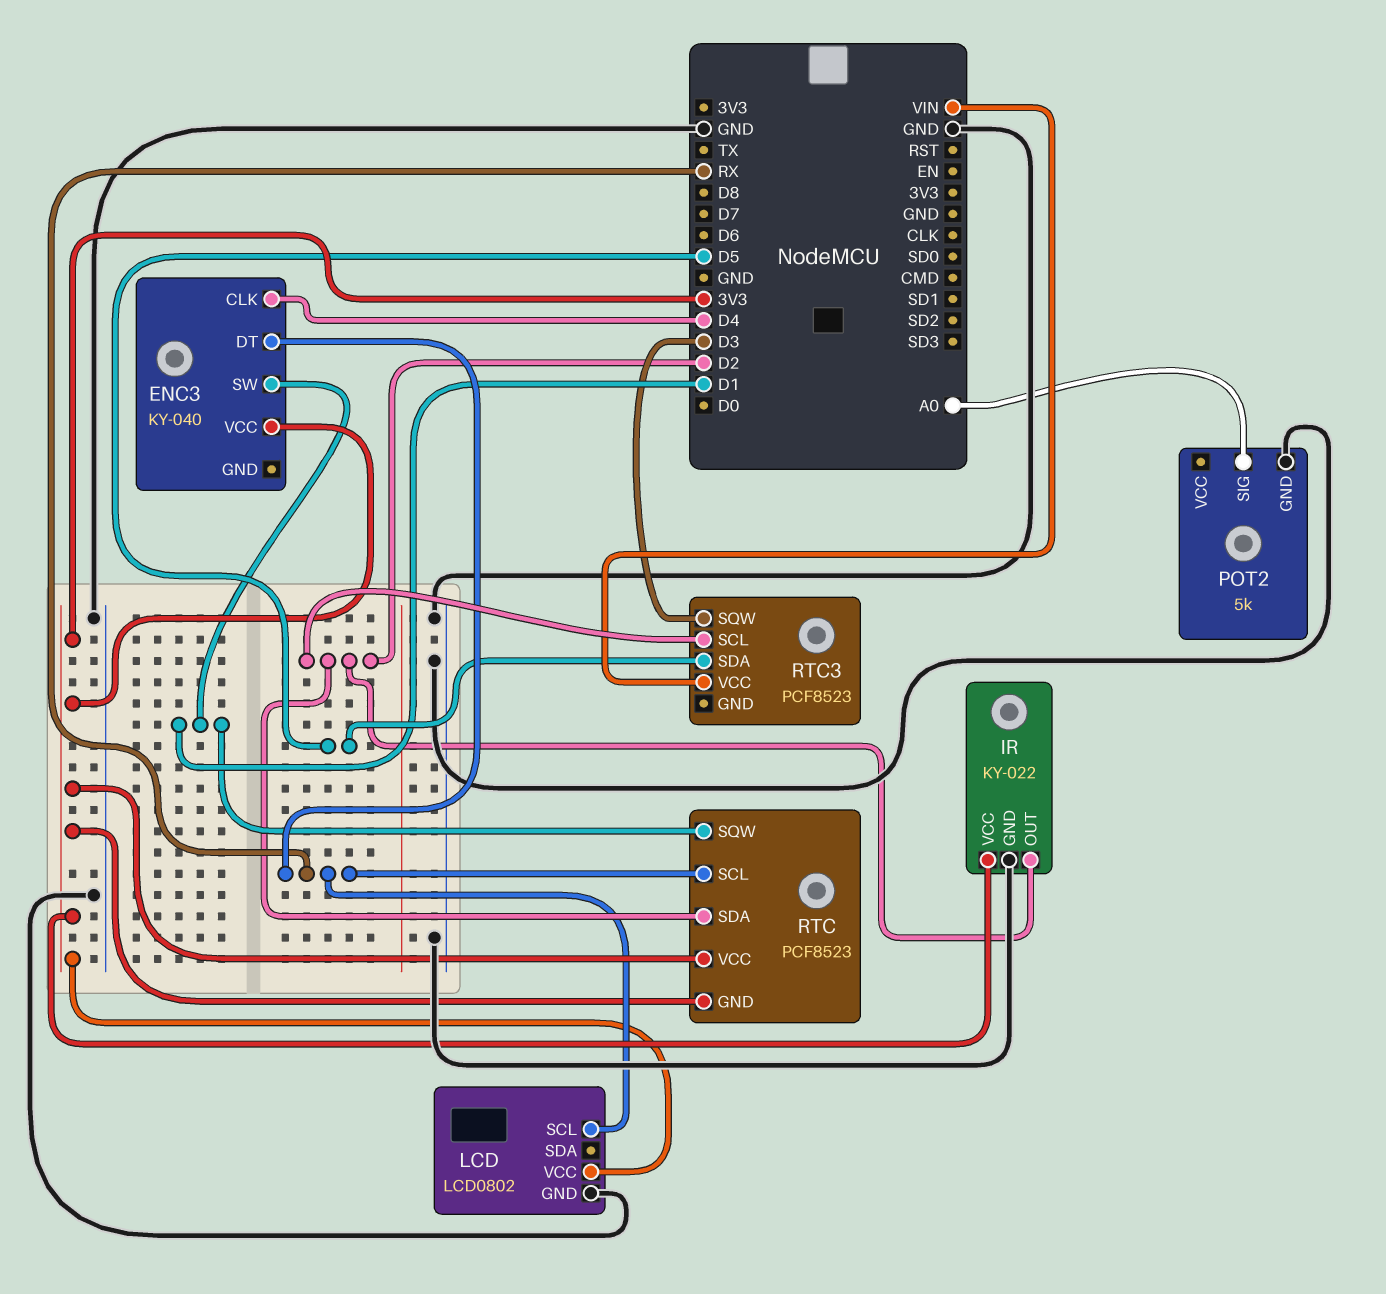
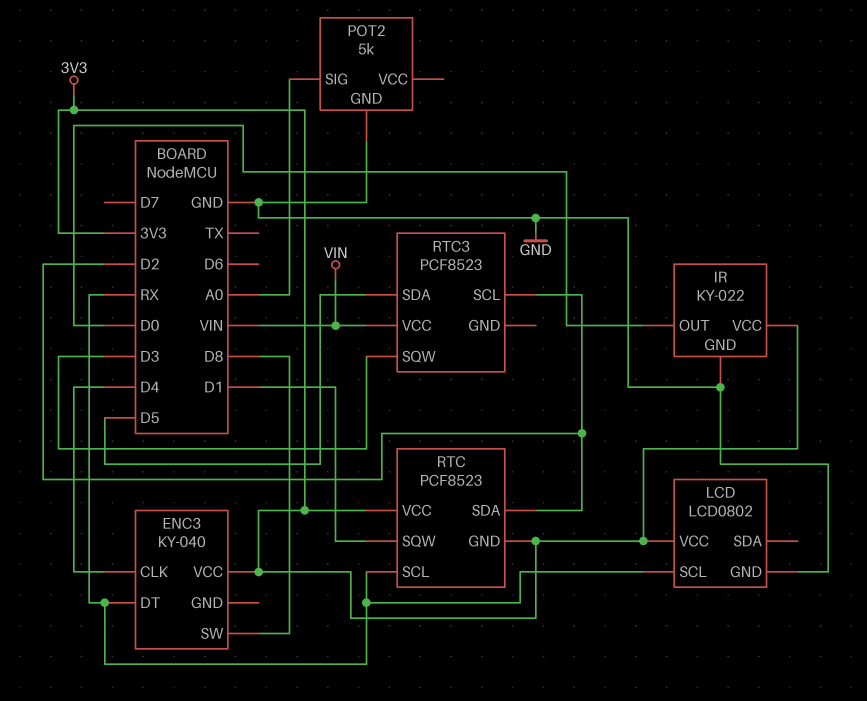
ENC3 pin SW: D1 -> D8
IR pin OUT: D2 -> D0

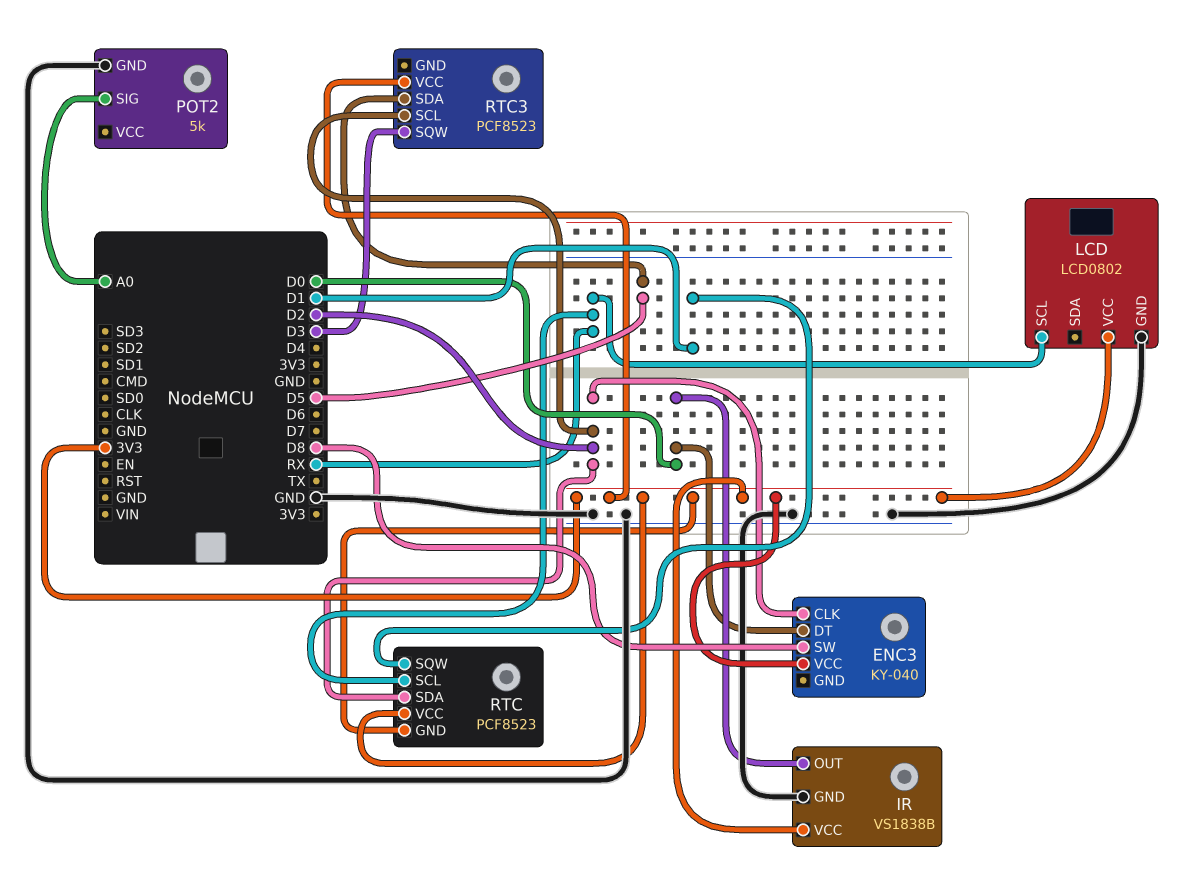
ENC3 pin CLK: D4 -> D2
ENC3 pin DT: RX -> D0
IR: KY-022 -> VS1838B
RTC3 pin VCC: VIN -> 3V3

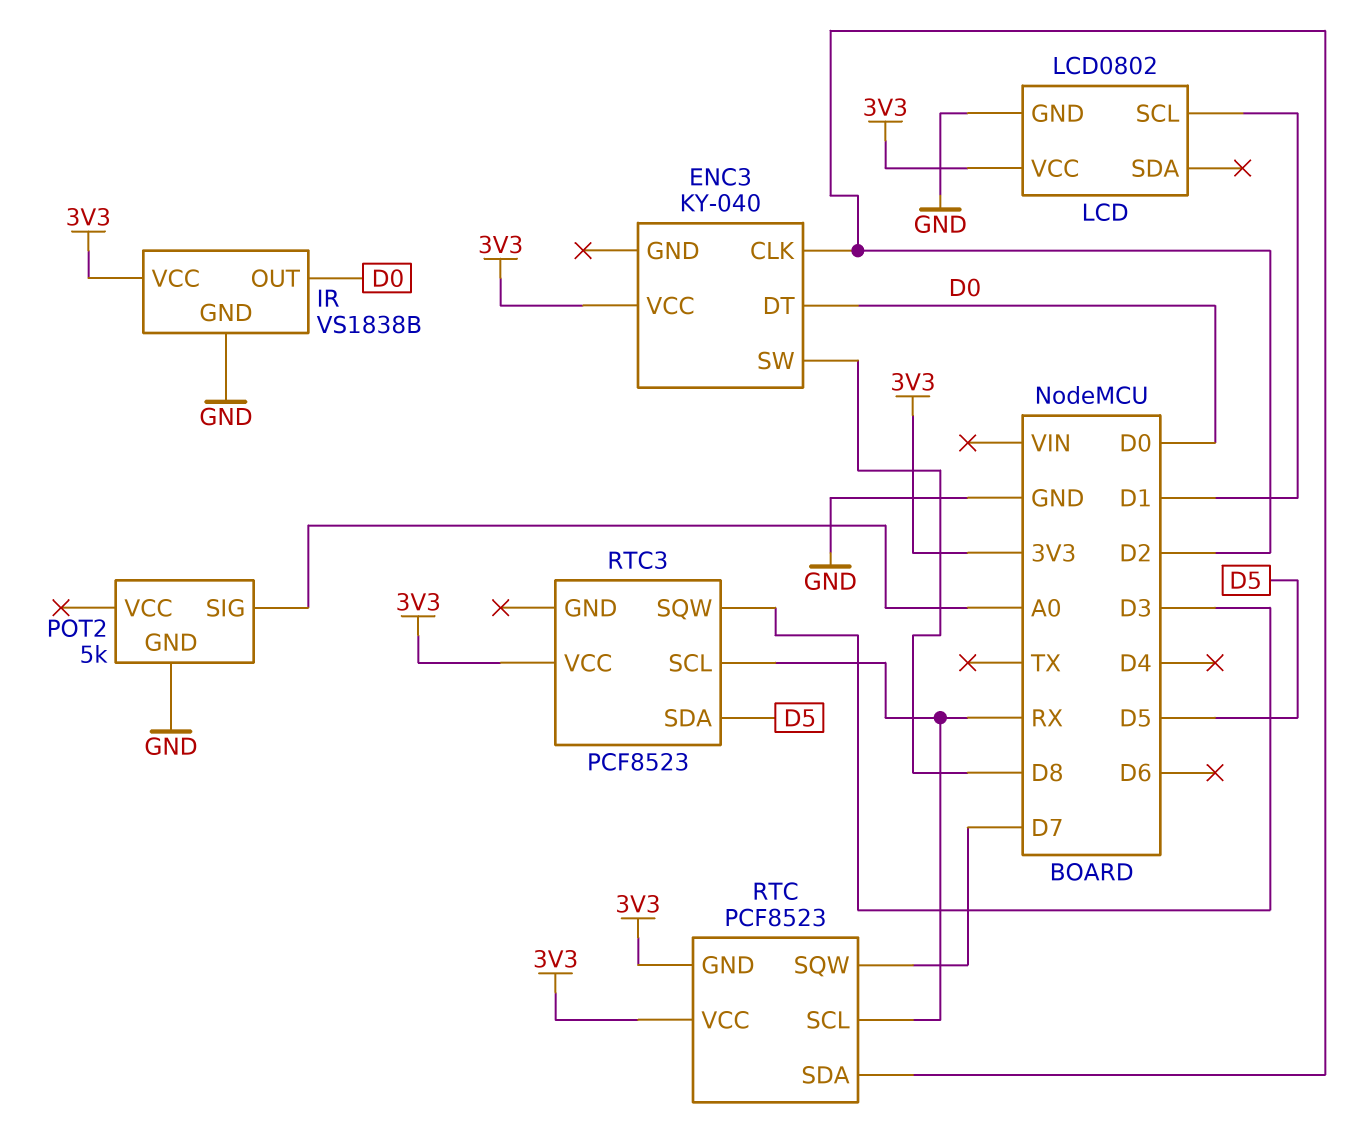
LCD pin SCL: RX -> D1
RTC pin SQW: D1 -> D7
RTC3 pin SCL: D2 -> RX

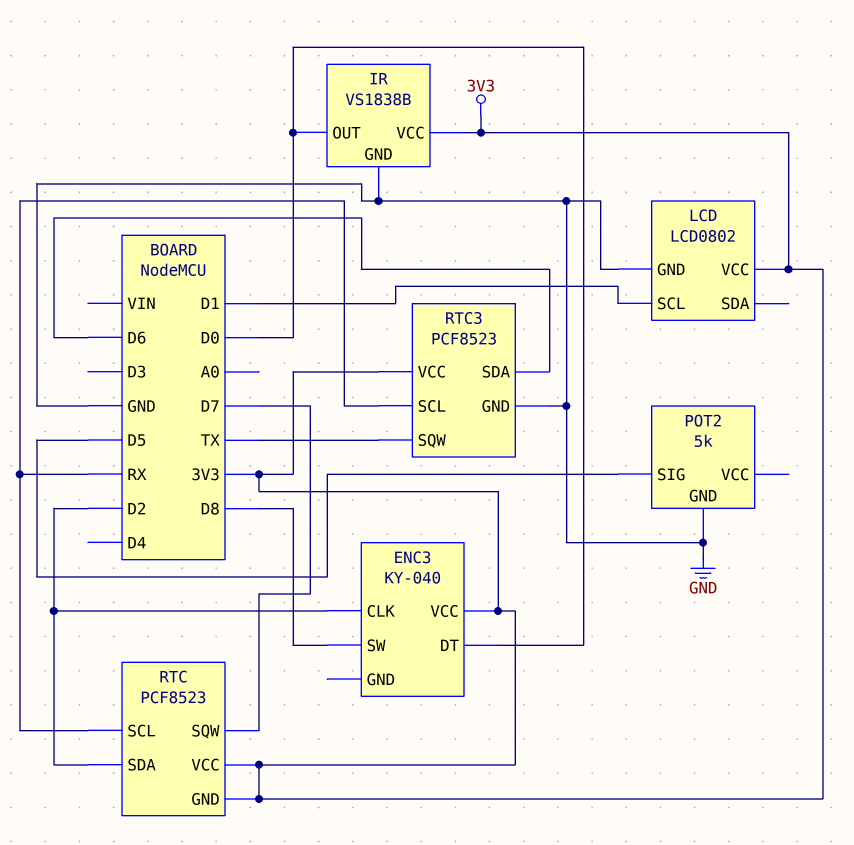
POT2 pin SIG: A0 -> D5
RTC3 pin GND: none -> GND
RTC3 pin SDA: D5 -> D6
RTC3 pin SQW: D3 -> TX

